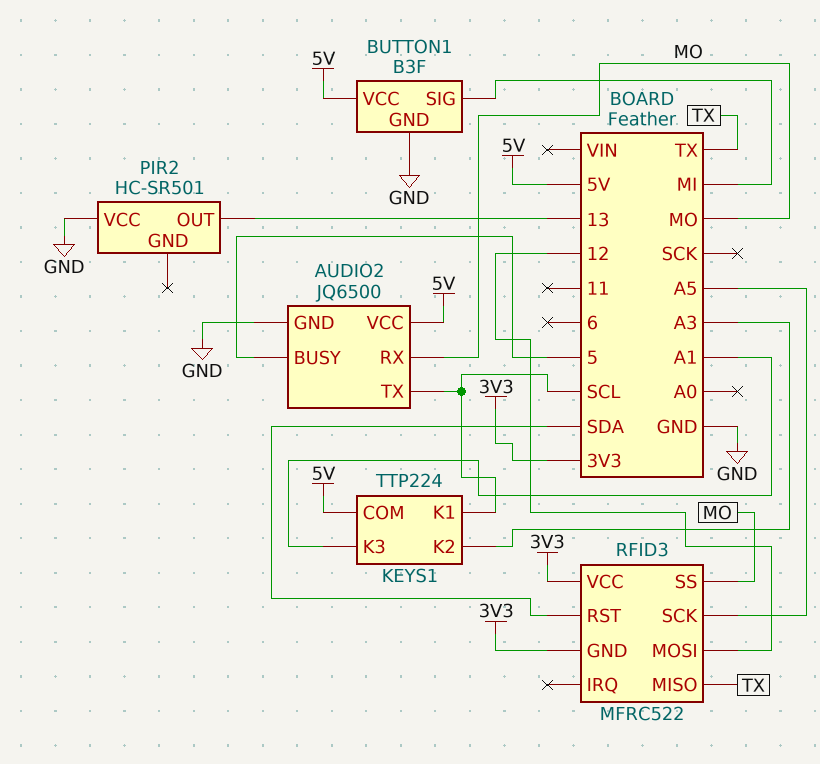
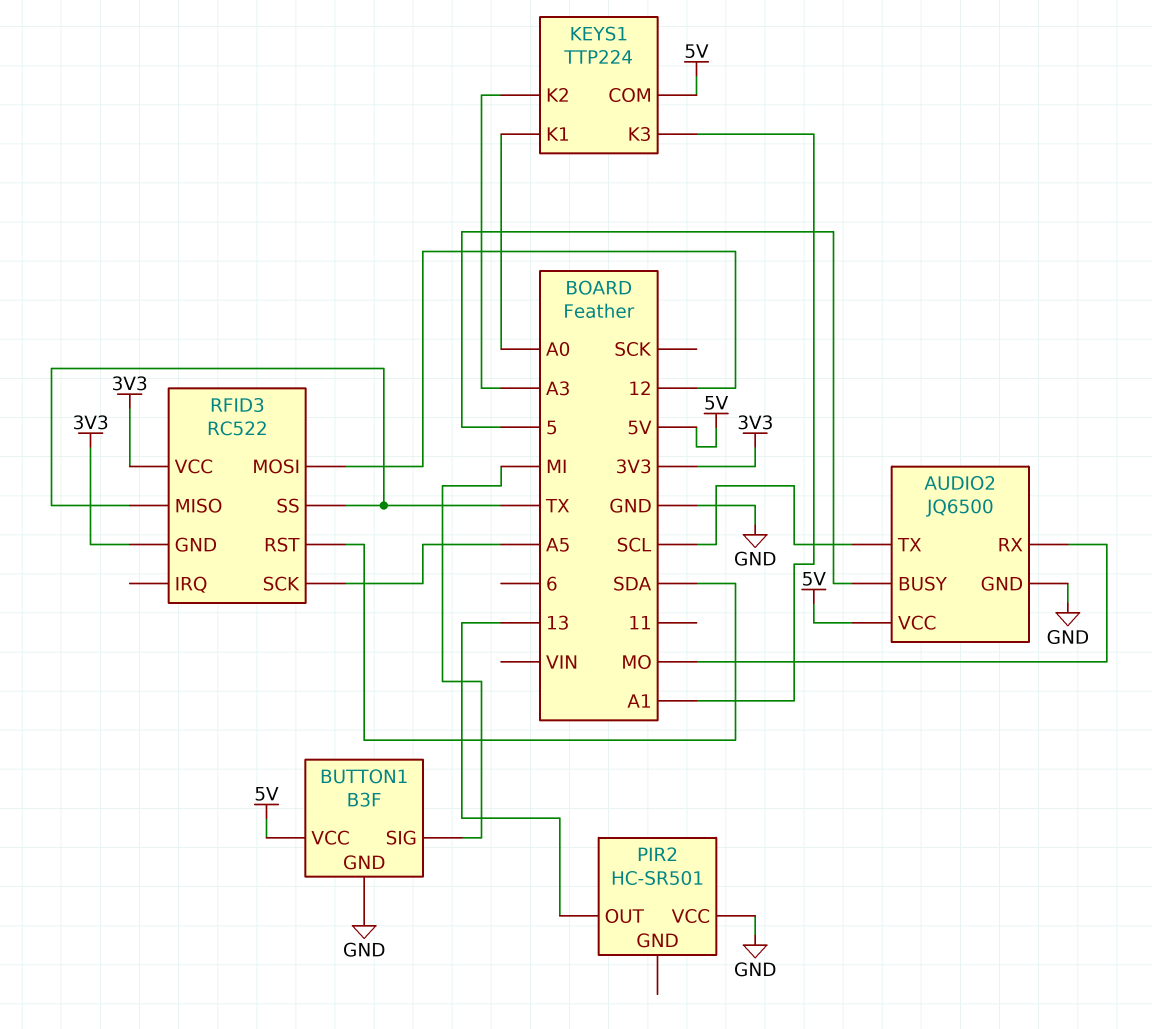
KEYS1 pin K1: SCL -> A0
RFID3: MFRC522 -> RC522
RFID3 pin SS: MO -> TX

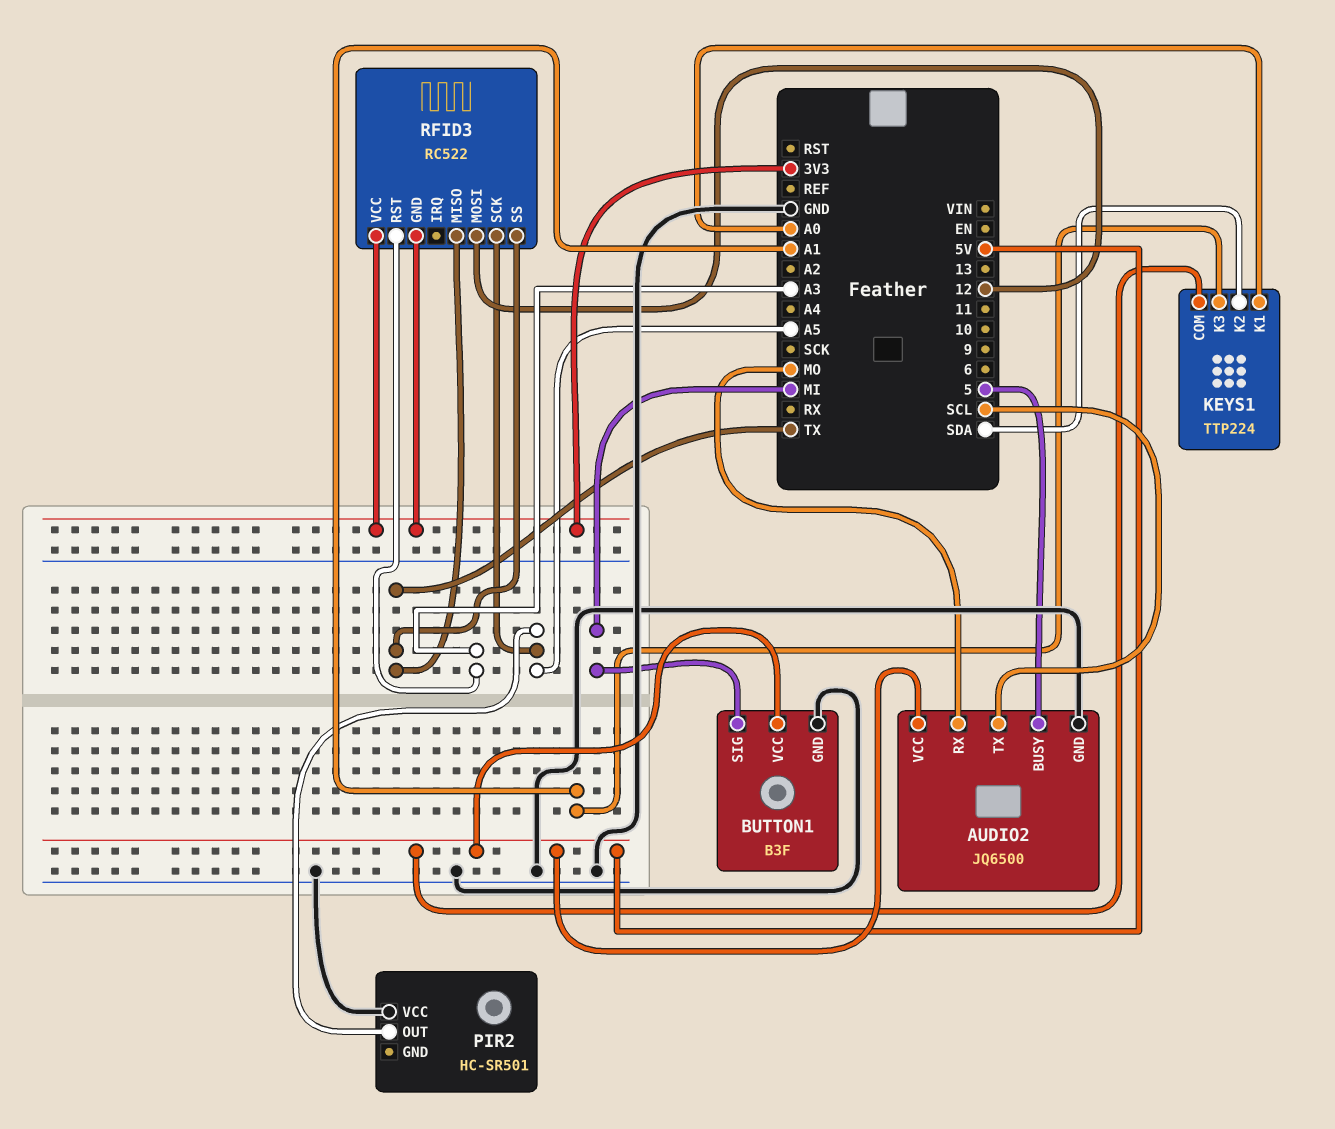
KEYS1 pin K2: A3 -> SDA
PIR2 pin OUT: 13 -> A5
RFID3 pin RST: SDA -> A3

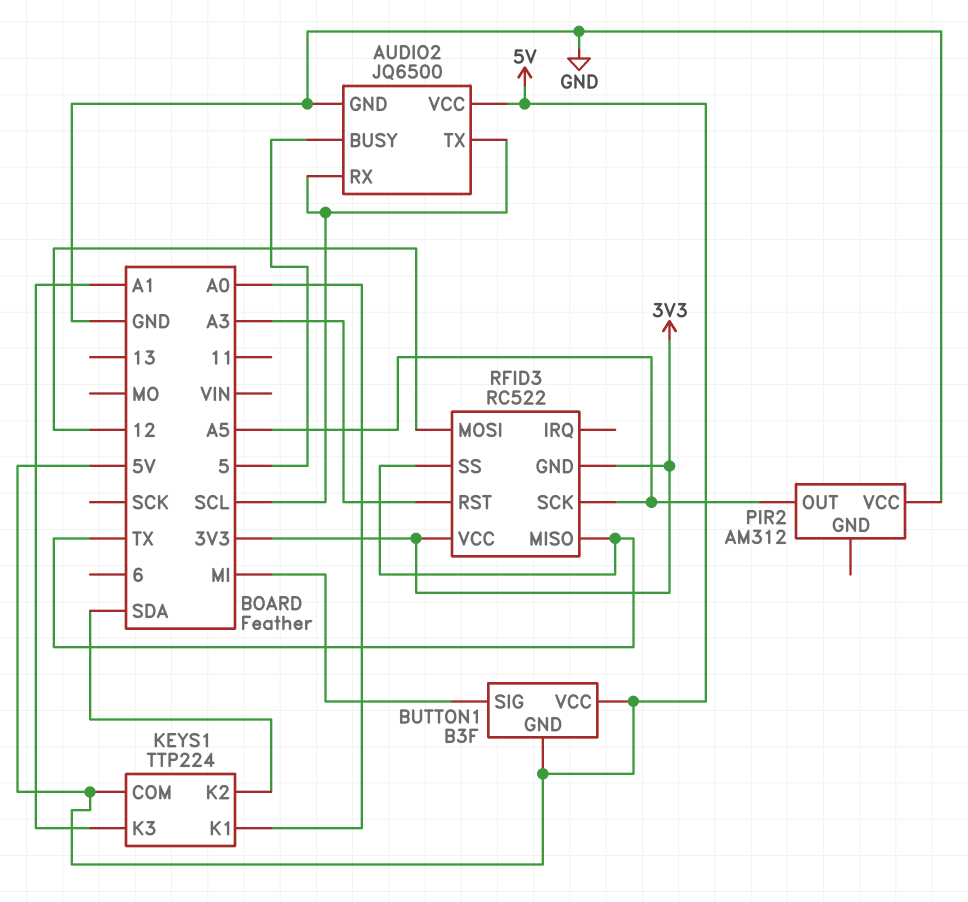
AUDIO2 pin RX: MO -> SCL
BUTTON1 pin GND: GND -> 5V
PIR2: HC-SR501 -> AM312

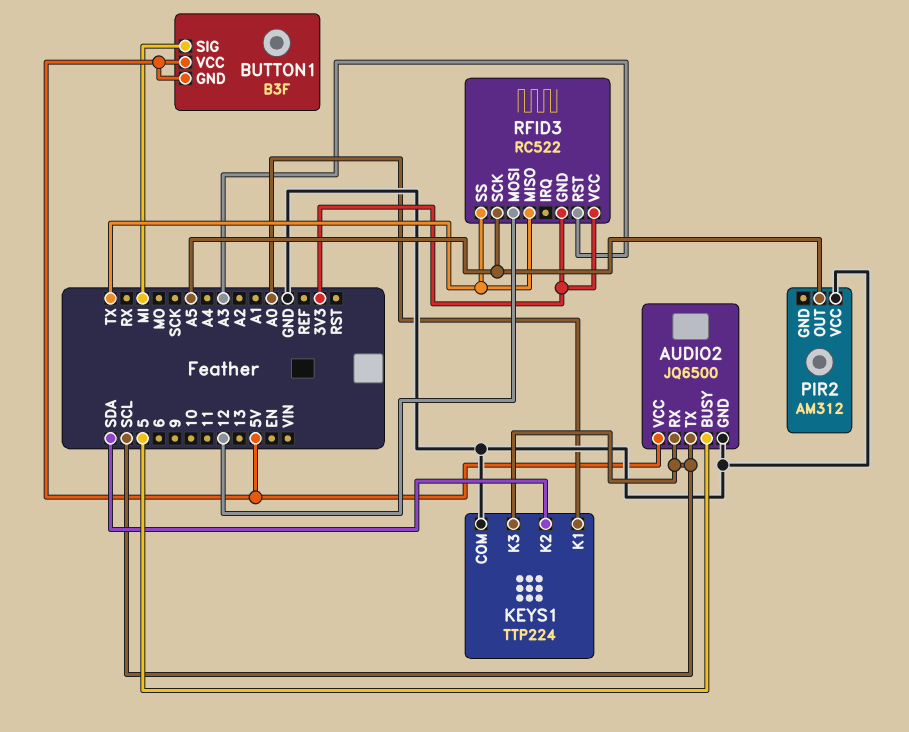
KEYS1 pin COM: 5V -> GND
KEYS1 pin K3: A1 -> SCL

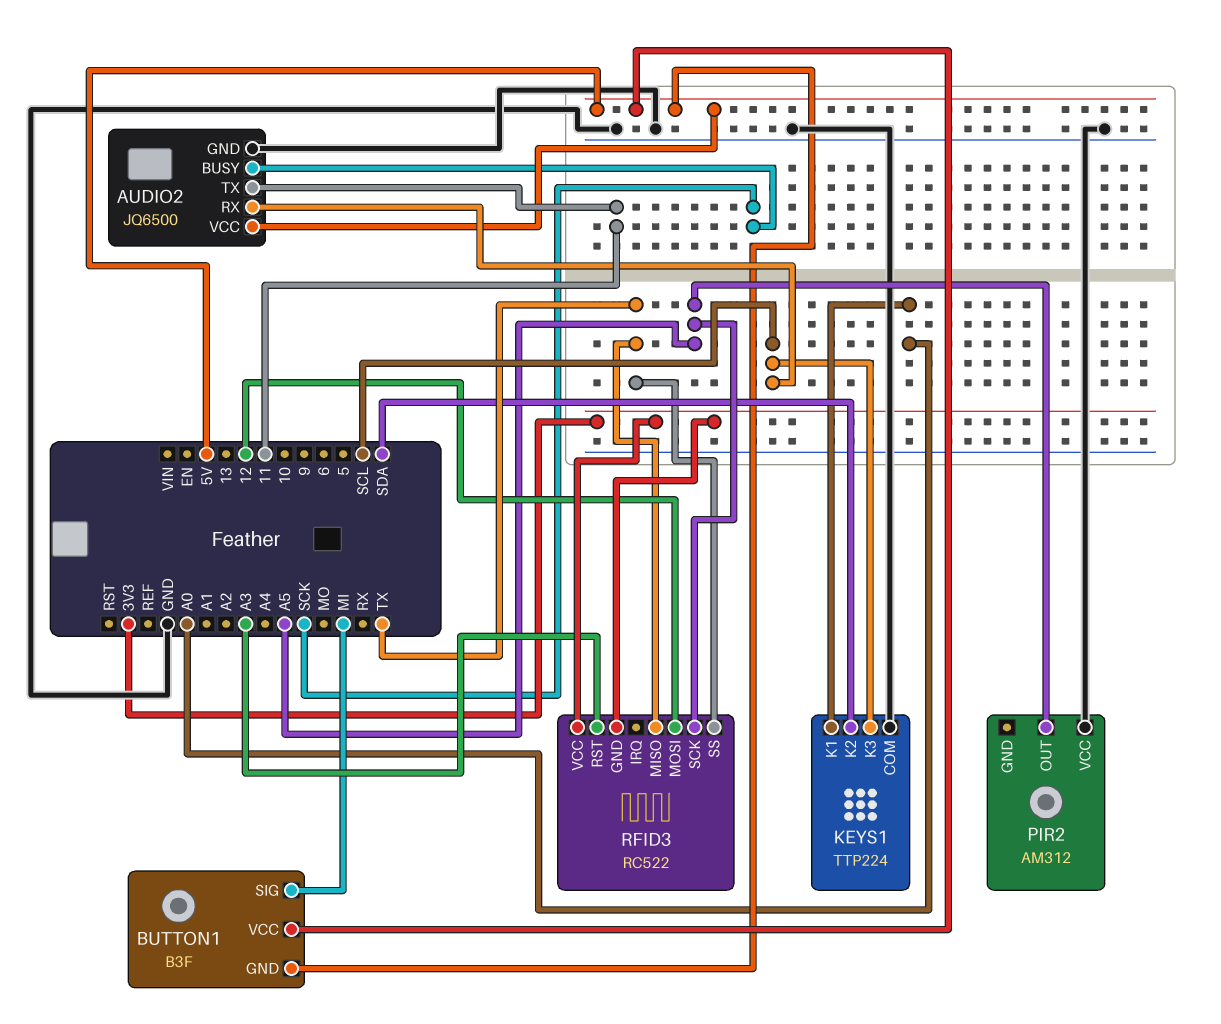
AUDIO2 pin BUSY: 5 -> SCK
AUDIO2 pin TX: SCL -> 11

